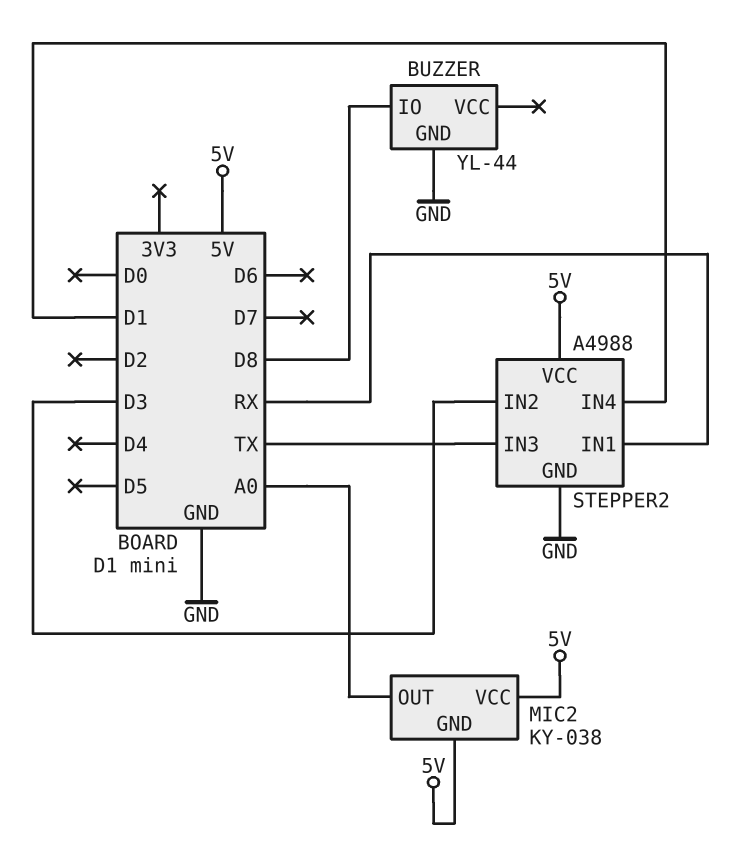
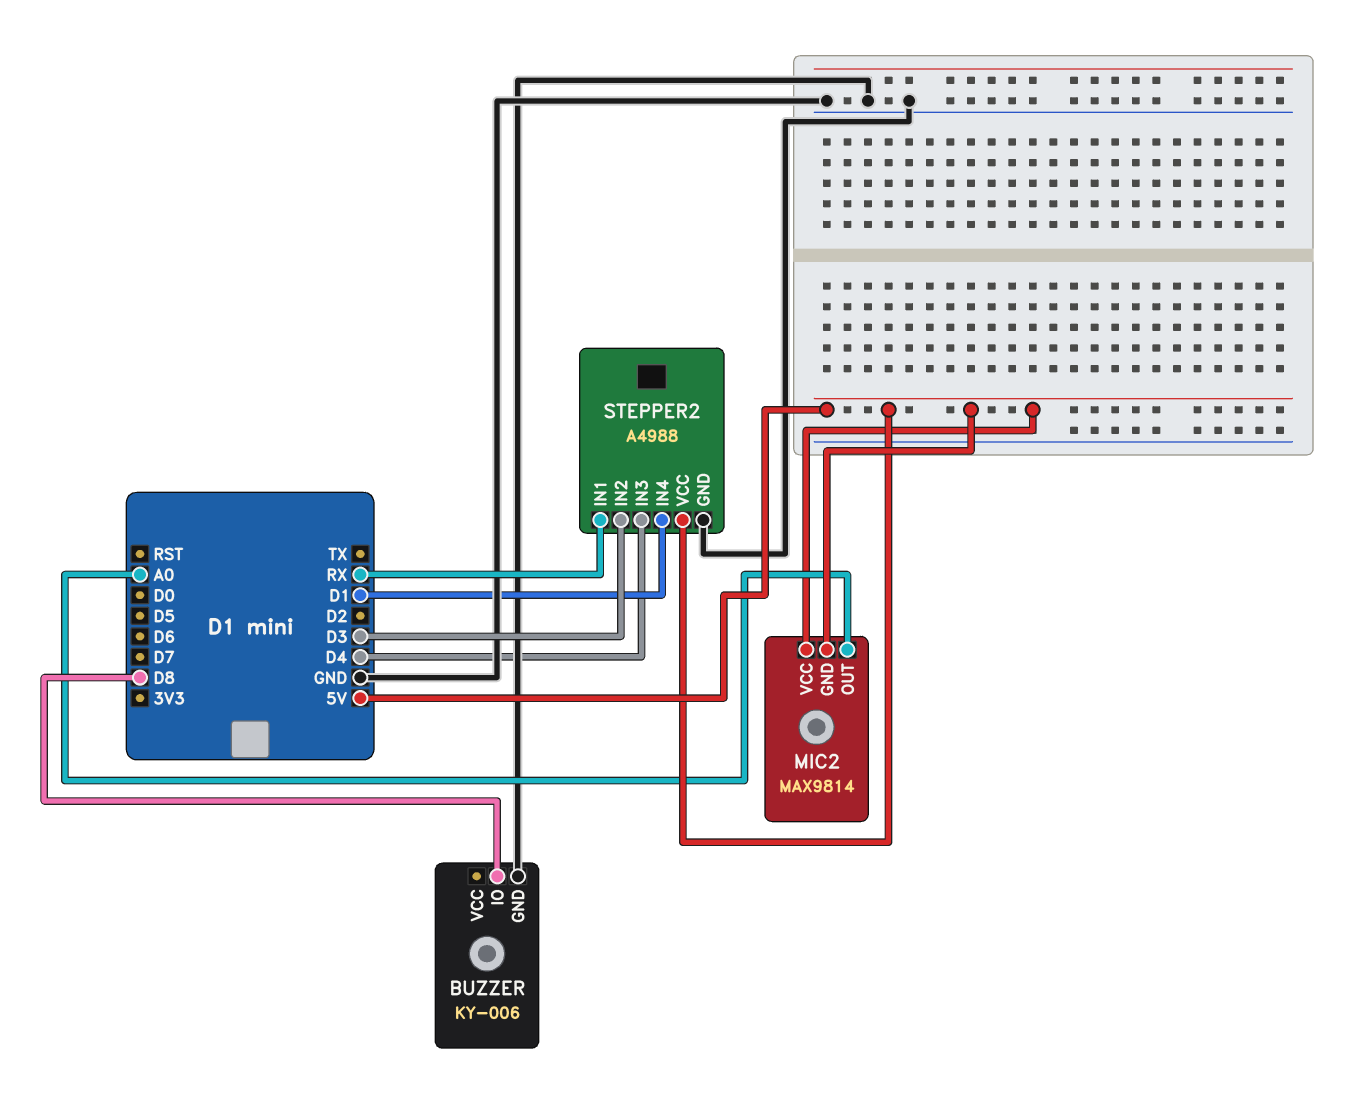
BUZZER: YL-44 -> KY-006
MIC2: KY-038 -> MAX9814
STEPPER2 pin IN3: TX -> D4

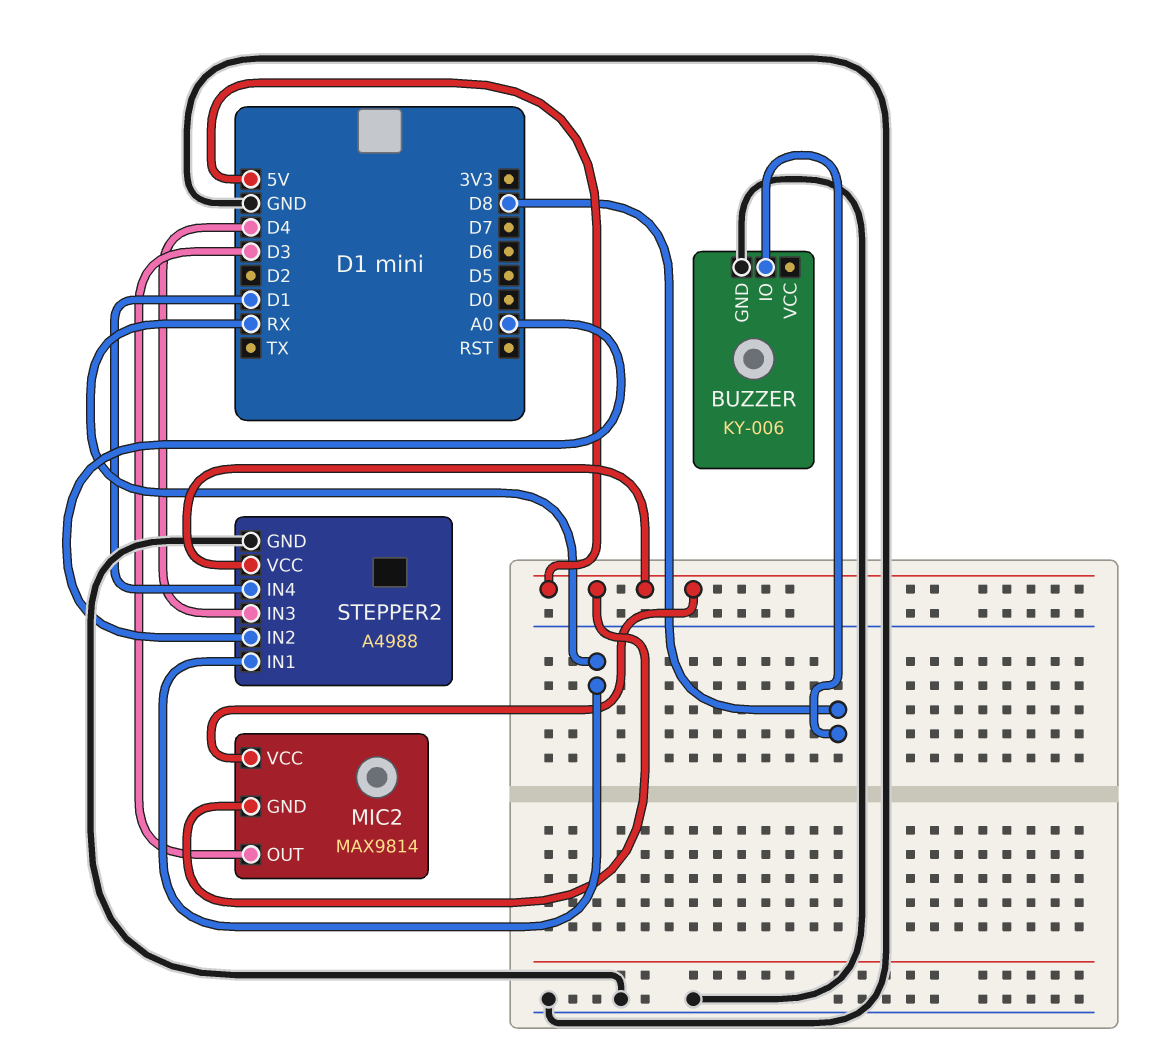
MIC2 pin OUT: A0 -> D3
STEPPER2 pin IN2: D3 -> A0

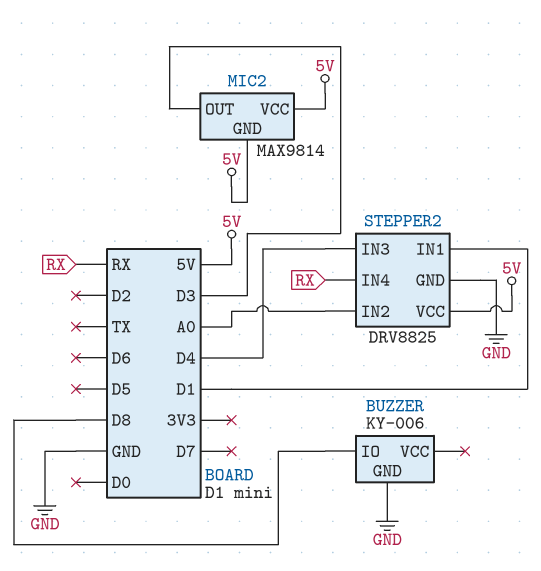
STEPPER2: A4988 -> DRV8825
STEPPER2 pin IN1: RX -> D1
STEPPER2 pin IN4: D1 -> RX

